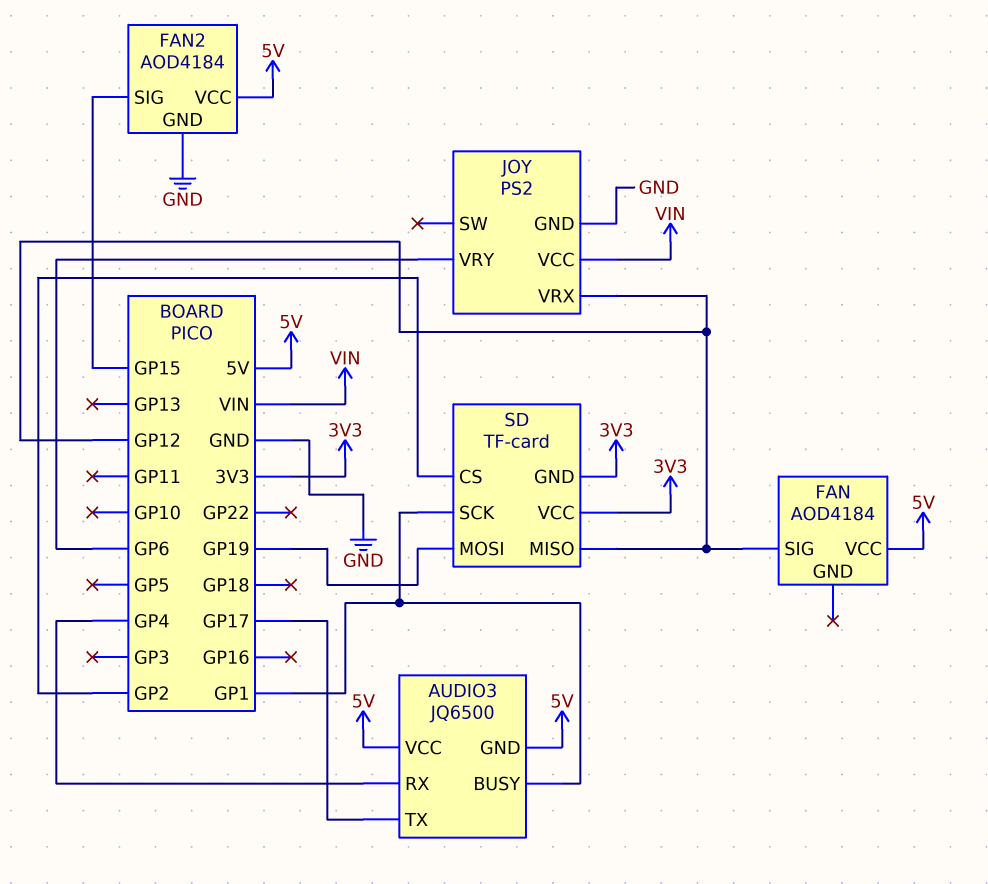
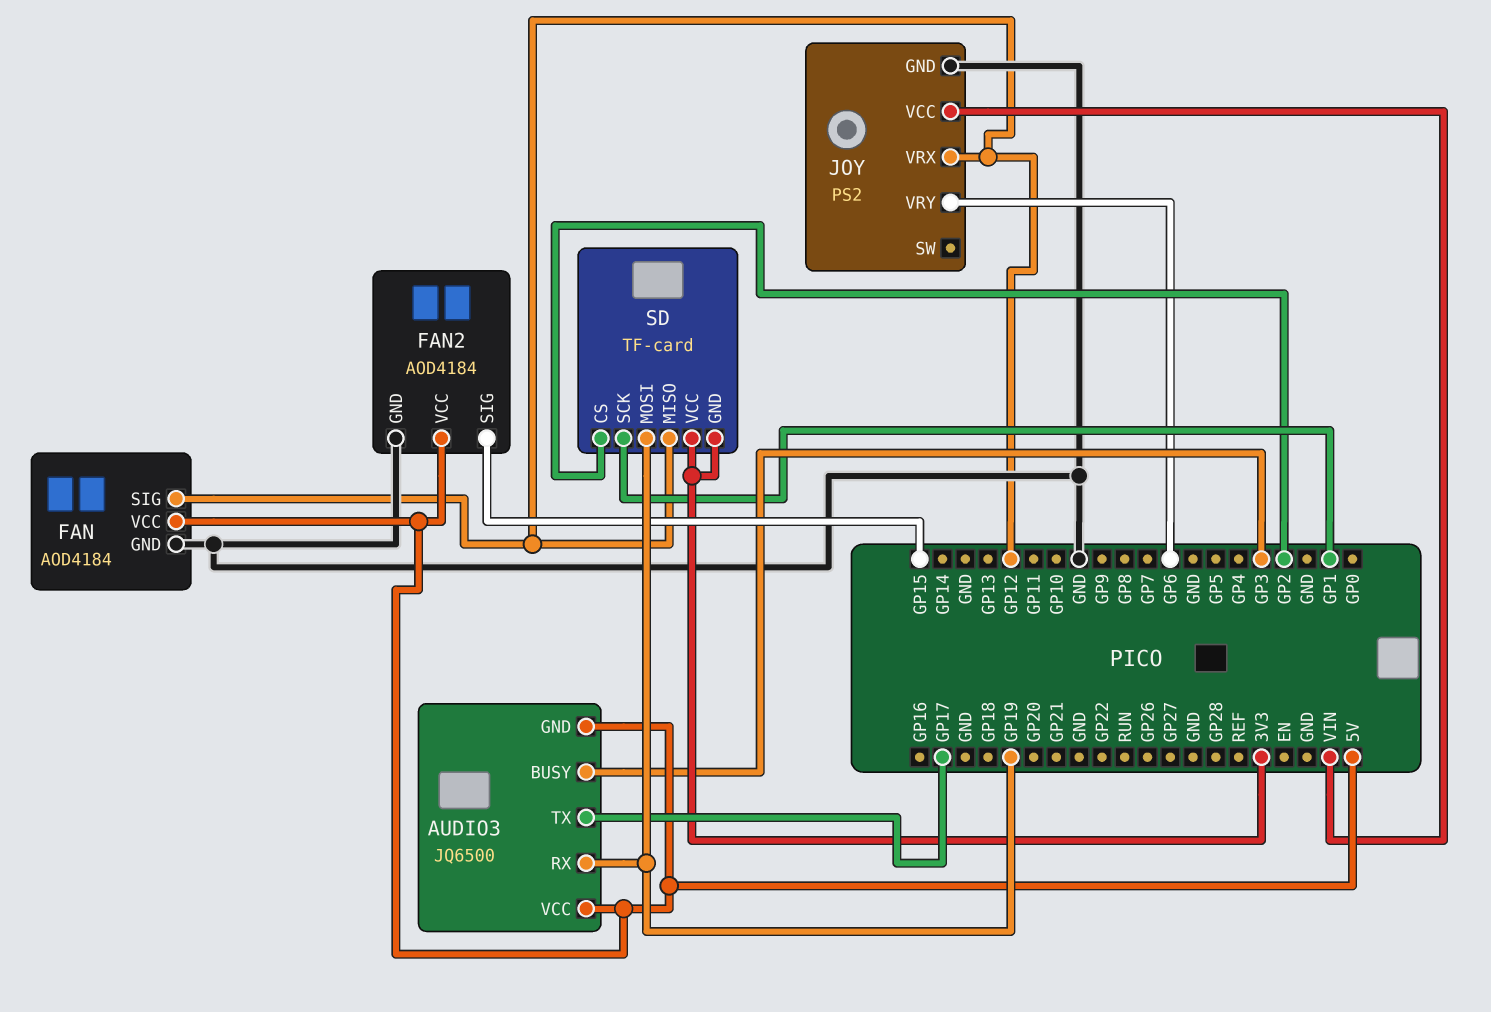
AUDIO3 pin BUSY: GP1 -> GP3
AUDIO3 pin RX: GP4 -> GP19
FAN pin GND: none -> GND

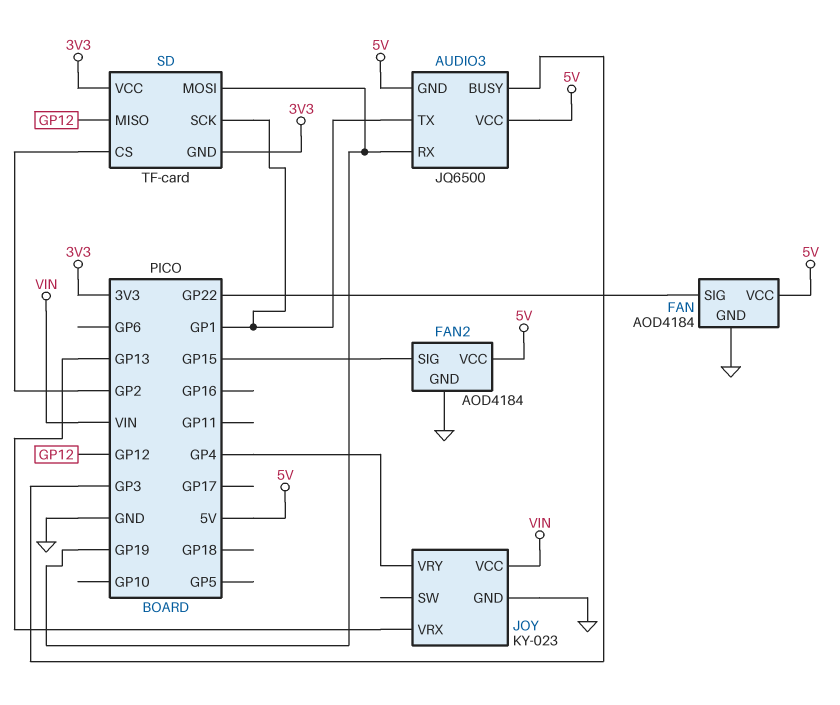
AUDIO3 pin TX: GP17 -> GP1
FAN pin SIG: GP12 -> GP22
JOY: PS2 -> KY-023
JOY pin VRX: GP12 -> GP13
JOY pin VRY: GP6 -> GP4

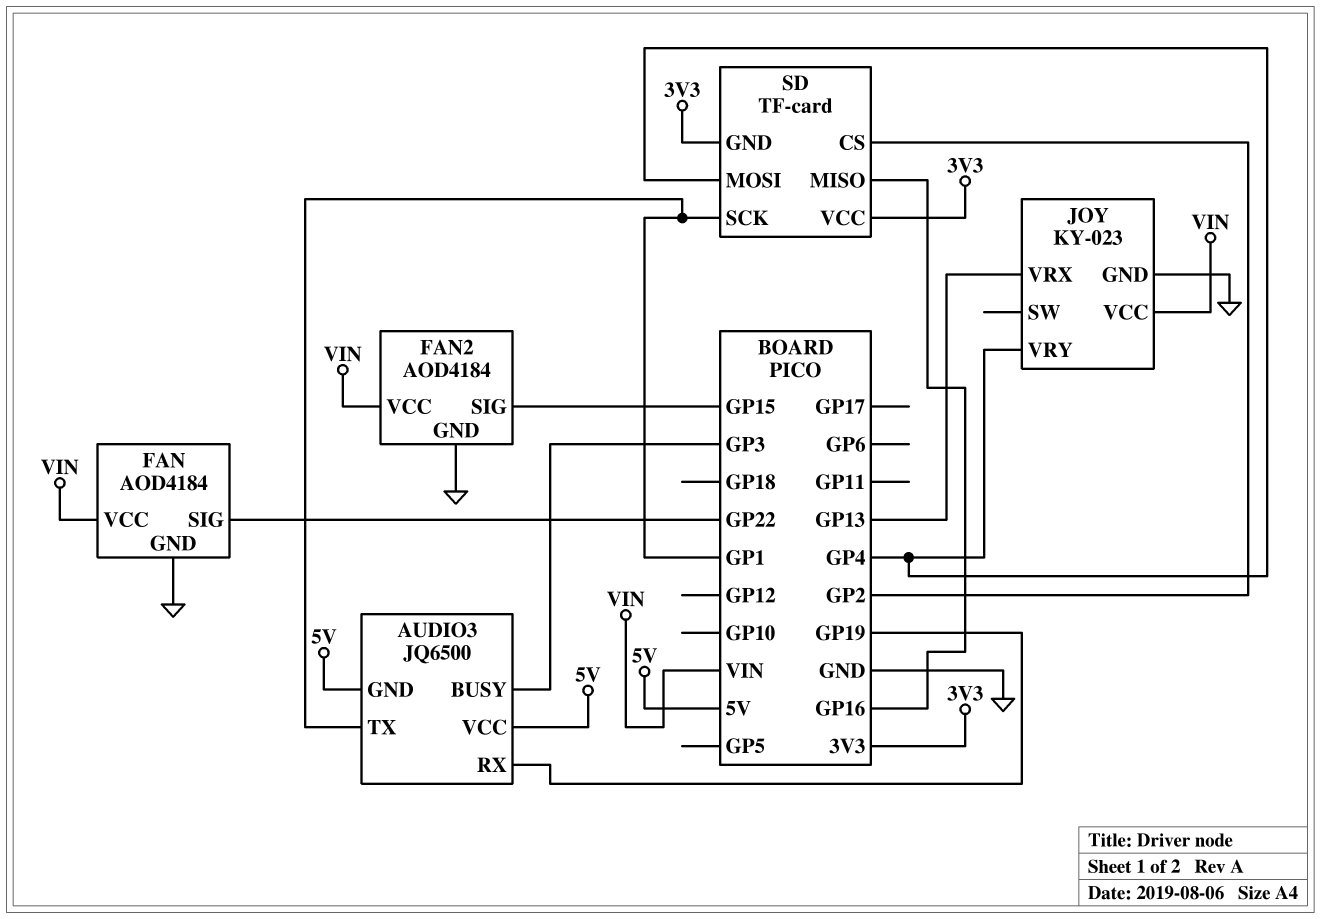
FAN pin VCC: 5V -> VIN
FAN2 pin VCC: 5V -> VIN
SD pin MISO: GP12 -> GP16
SD pin MOSI: GP19 -> GP4

